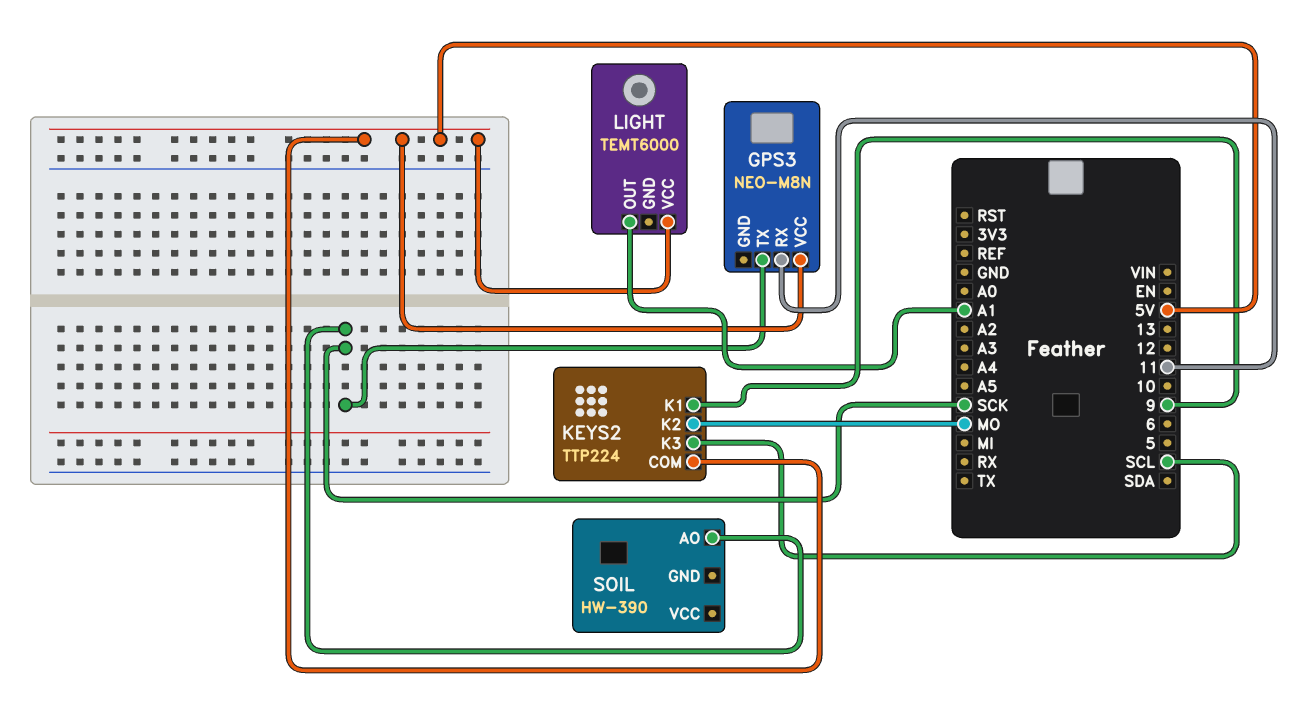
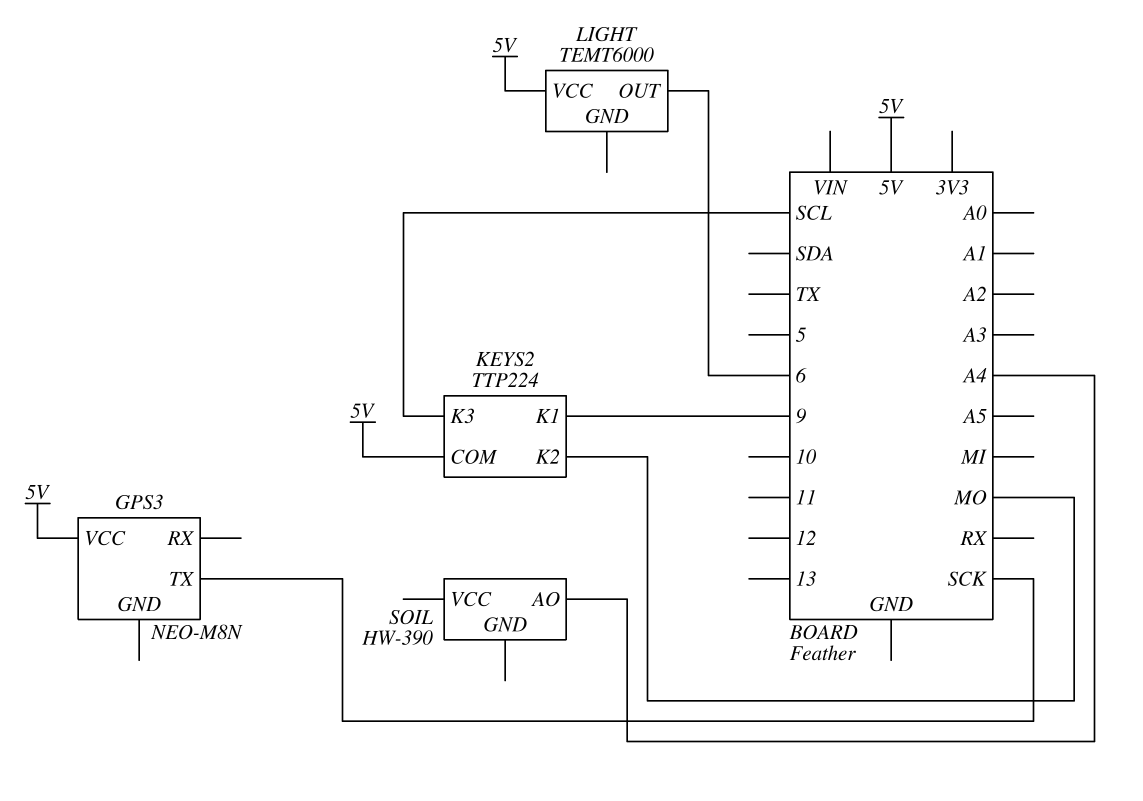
GPS3 pin RX: 11 -> none
LIGHT pin OUT: A1 -> 6
SOIL pin AO: SCK -> A4

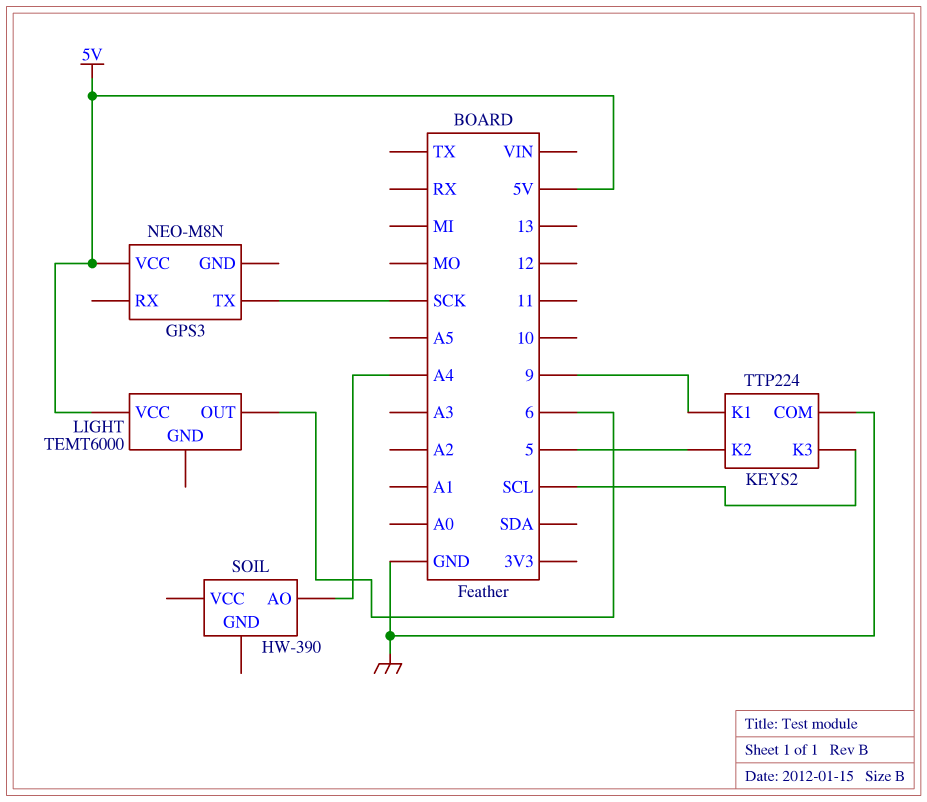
KEYS2 pin COM: 5V -> GND
KEYS2 pin K2: MO -> 5

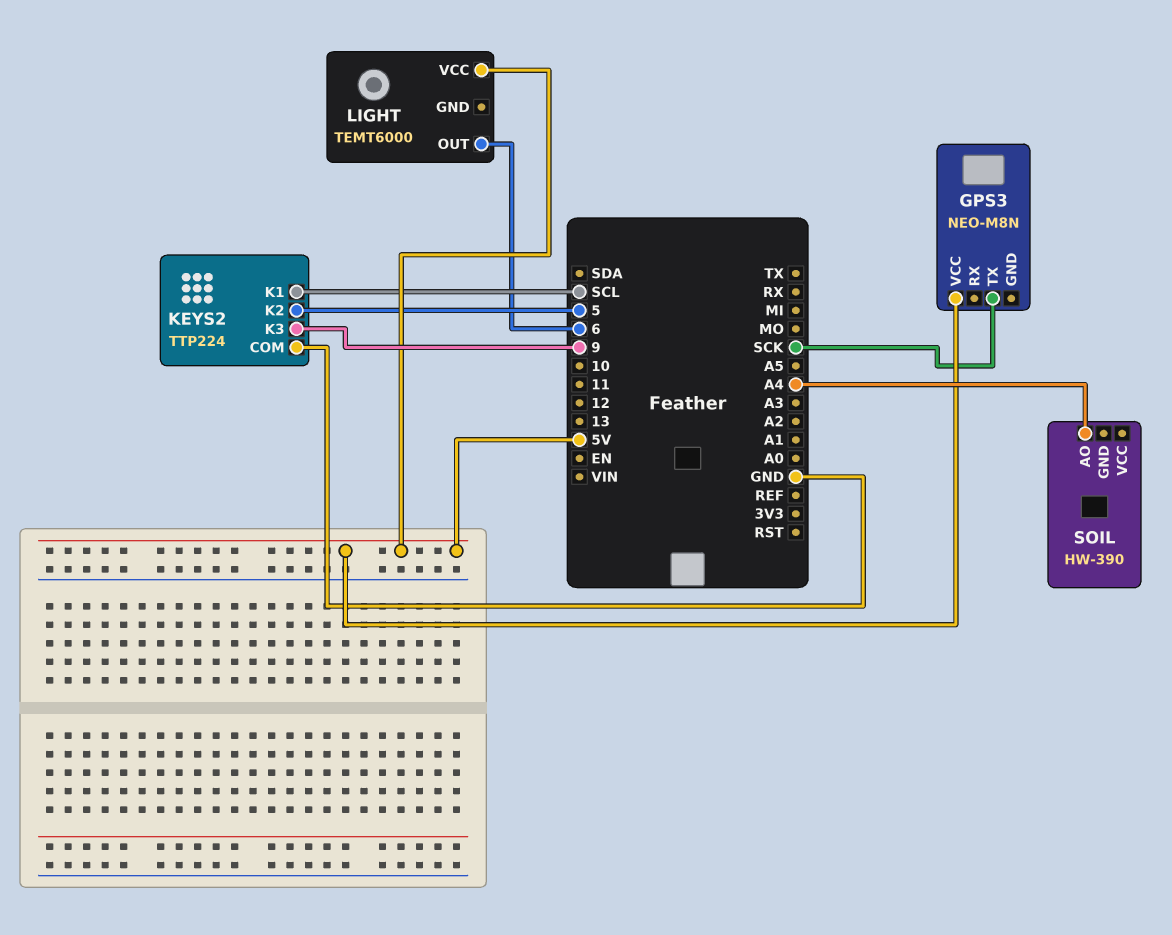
KEYS2 pin K1: 9 -> SCL
KEYS2 pin K3: SCL -> 9

